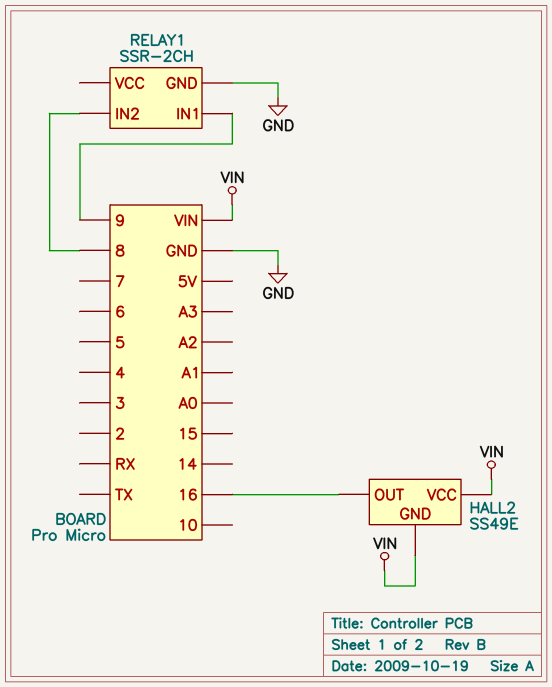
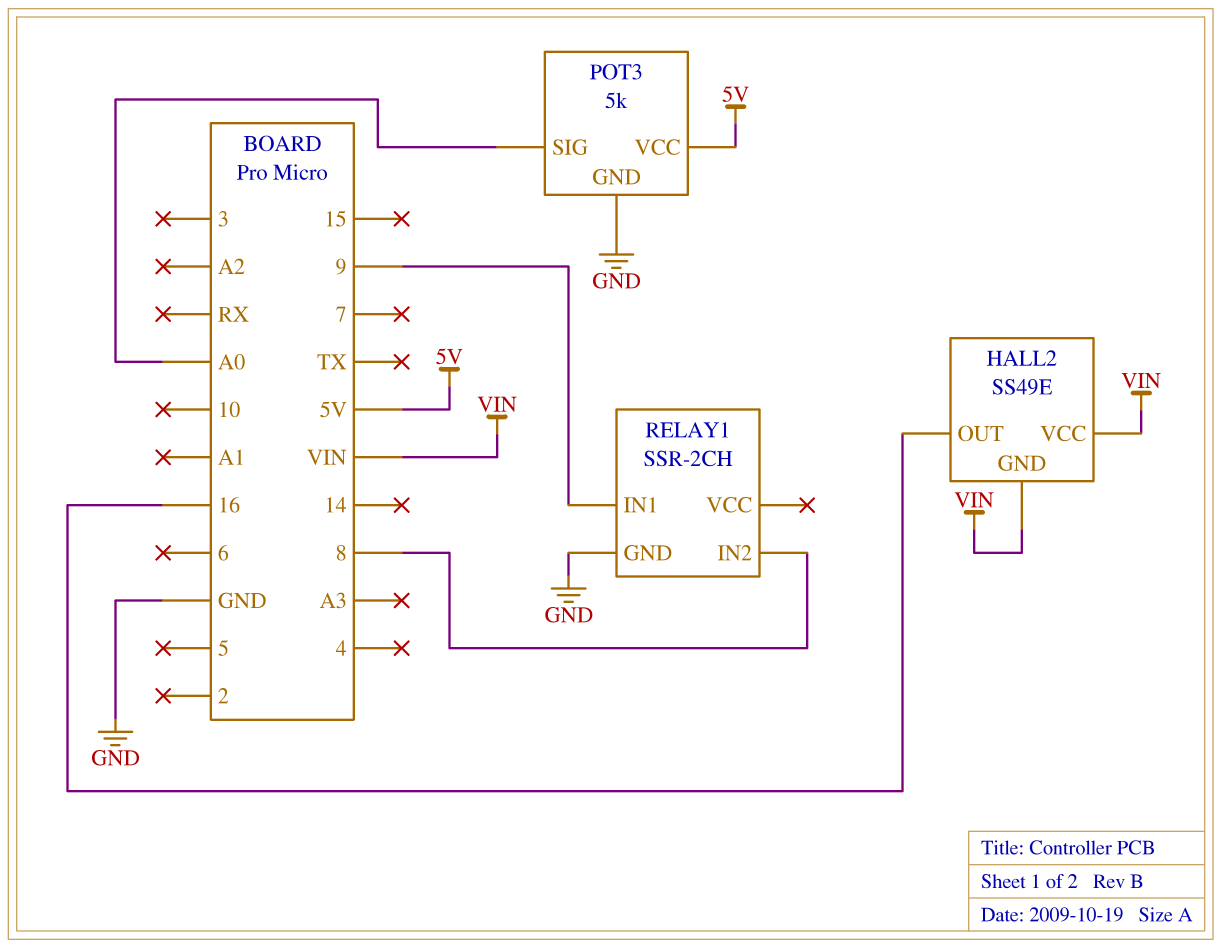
POT3: none -> 5k
POT3 pin GND: none -> GND
POT3 pin SIG: none -> A0
POT3 pin VCC: none -> 5V

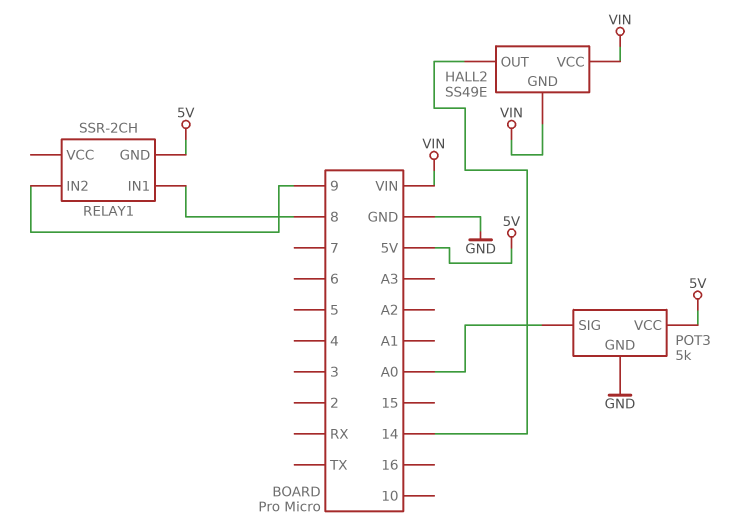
HALL2 pin OUT: 16 -> 14
RELAY1 pin GND: GND -> 5V
RELAY1 pin IN1: 9 -> 8
RELAY1 pin IN2: 8 -> 9

